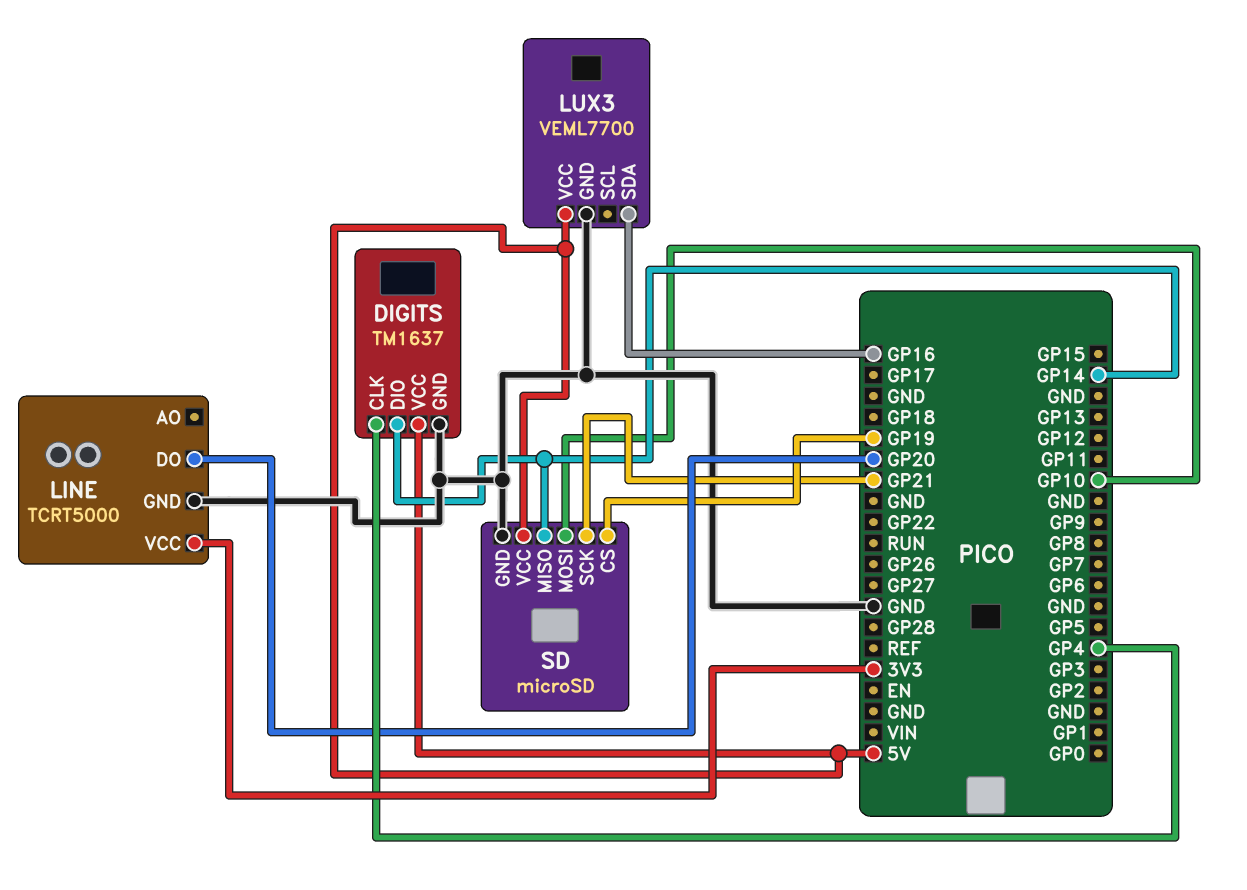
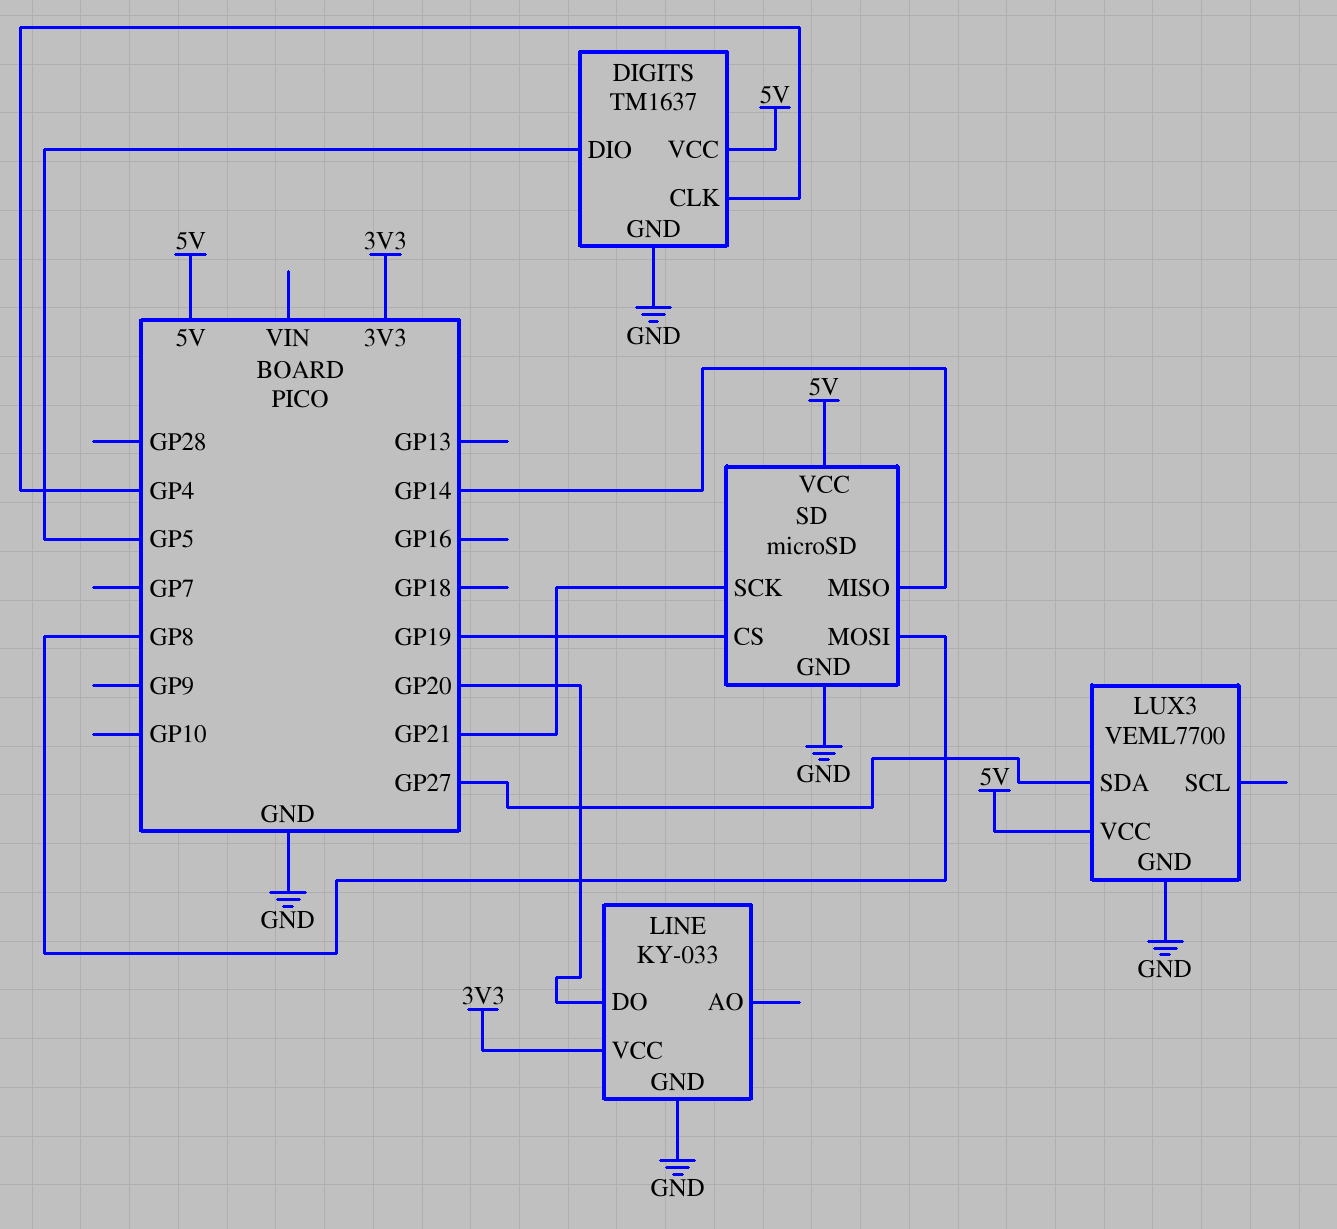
DIGITS pin DIO: GP14 -> GP5
LINE: TCRT5000 -> KY-033
LUX3 pin SDA: GP16 -> GP27
SD pin MOSI: GP10 -> GP8

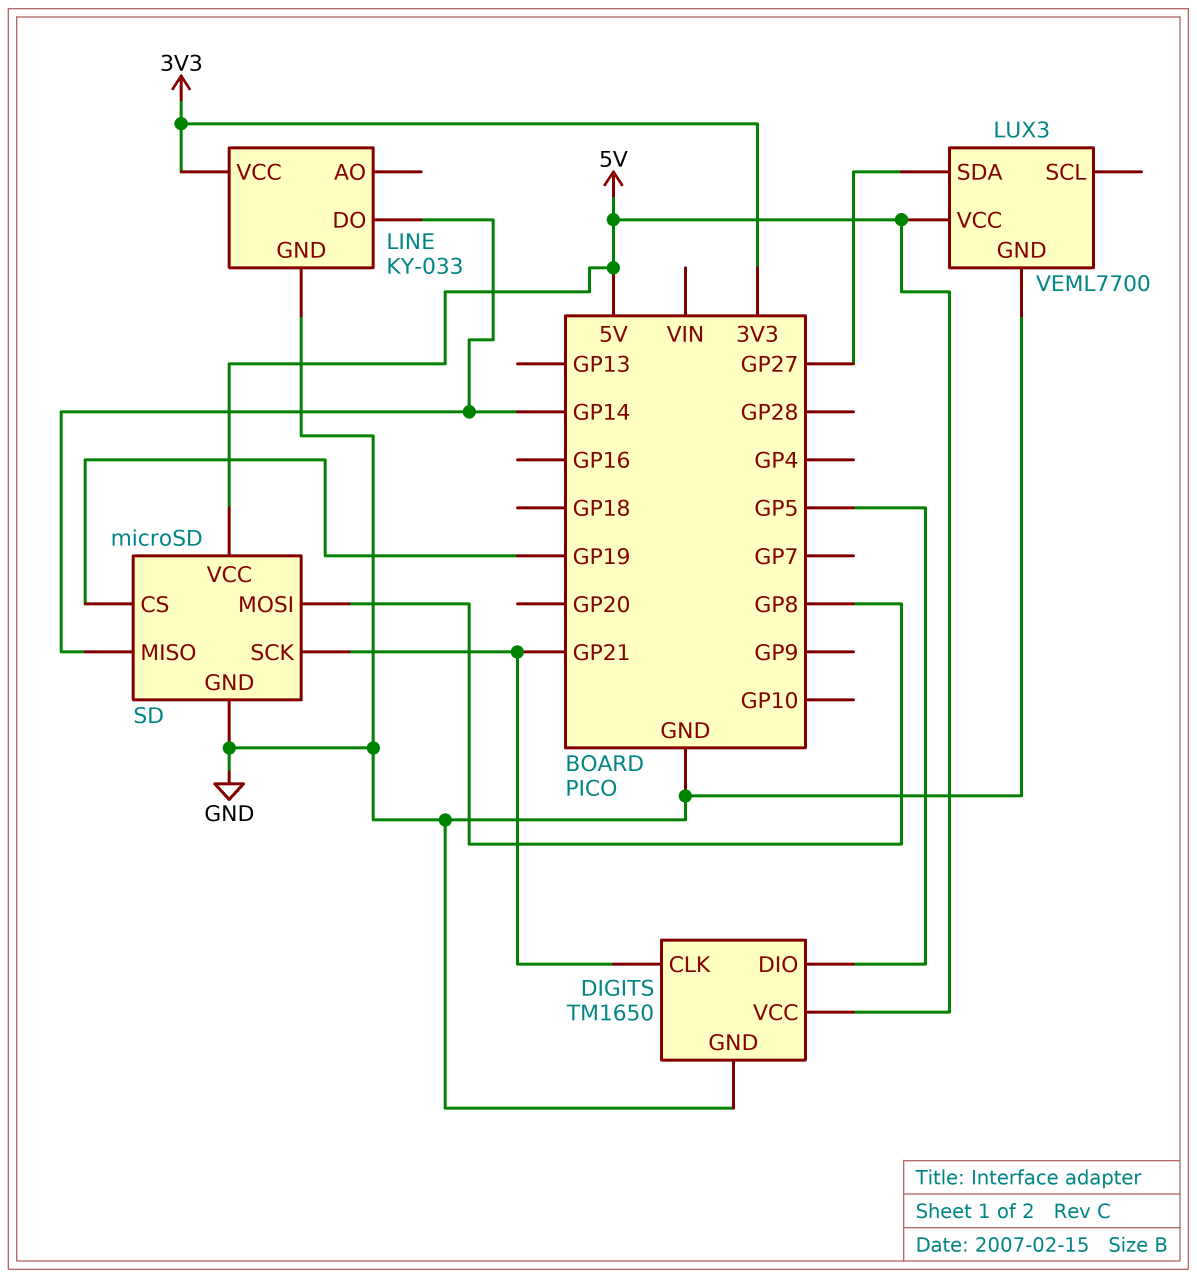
DIGITS: TM1637 -> TM1650
DIGITS pin CLK: GP4 -> GP21
LINE pin DO: GP20 -> GP14

